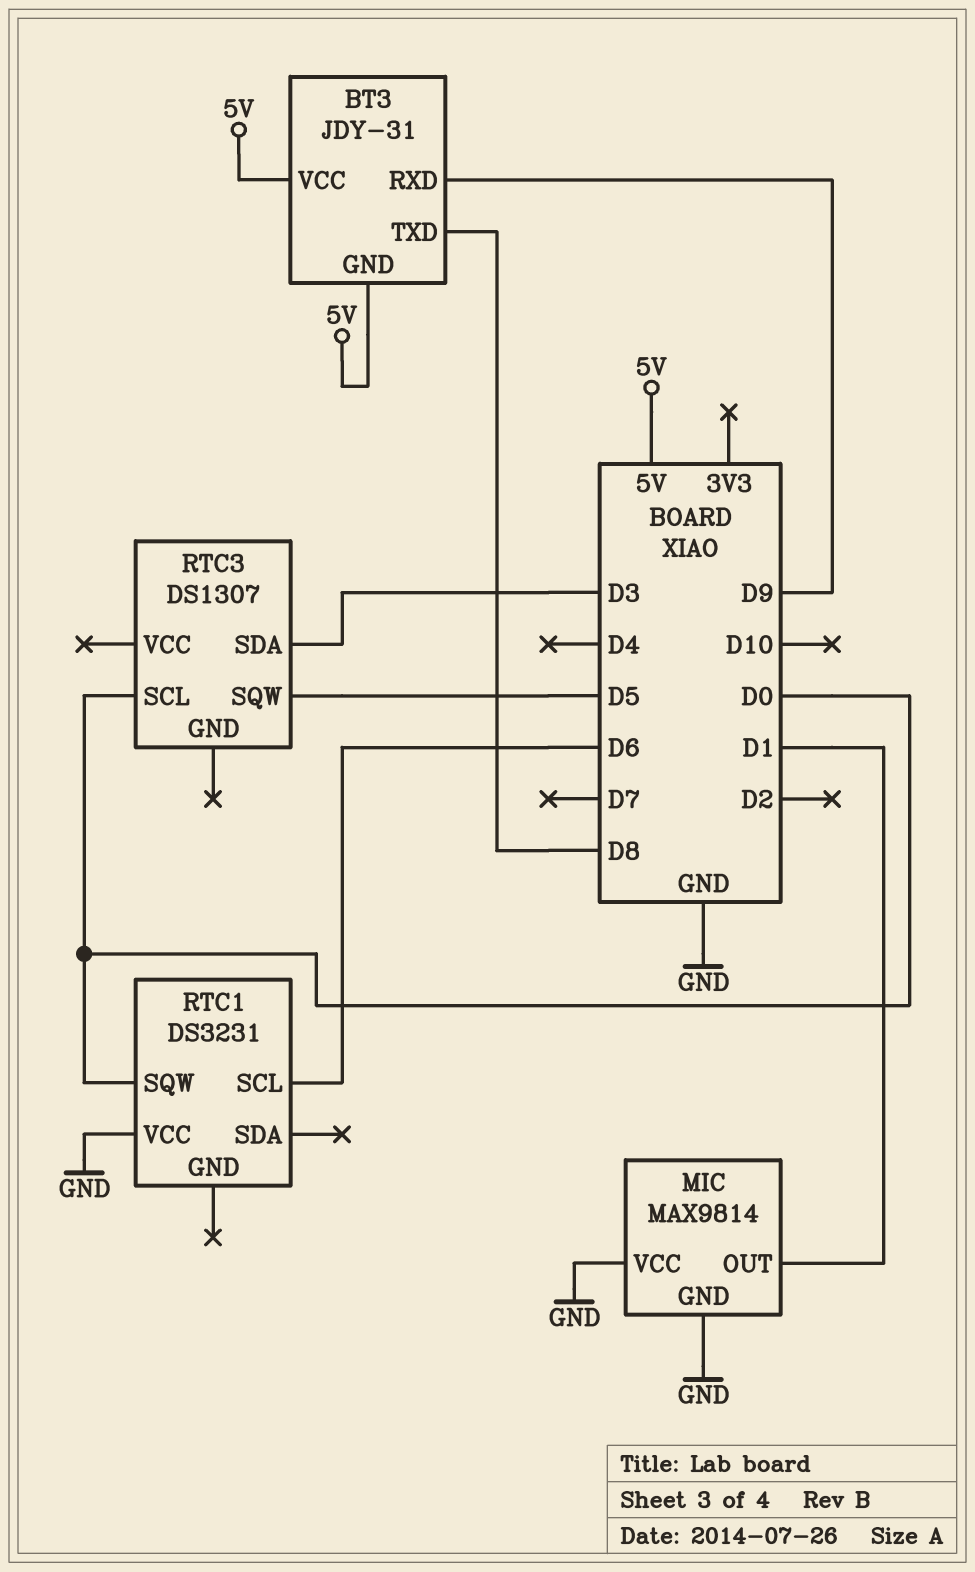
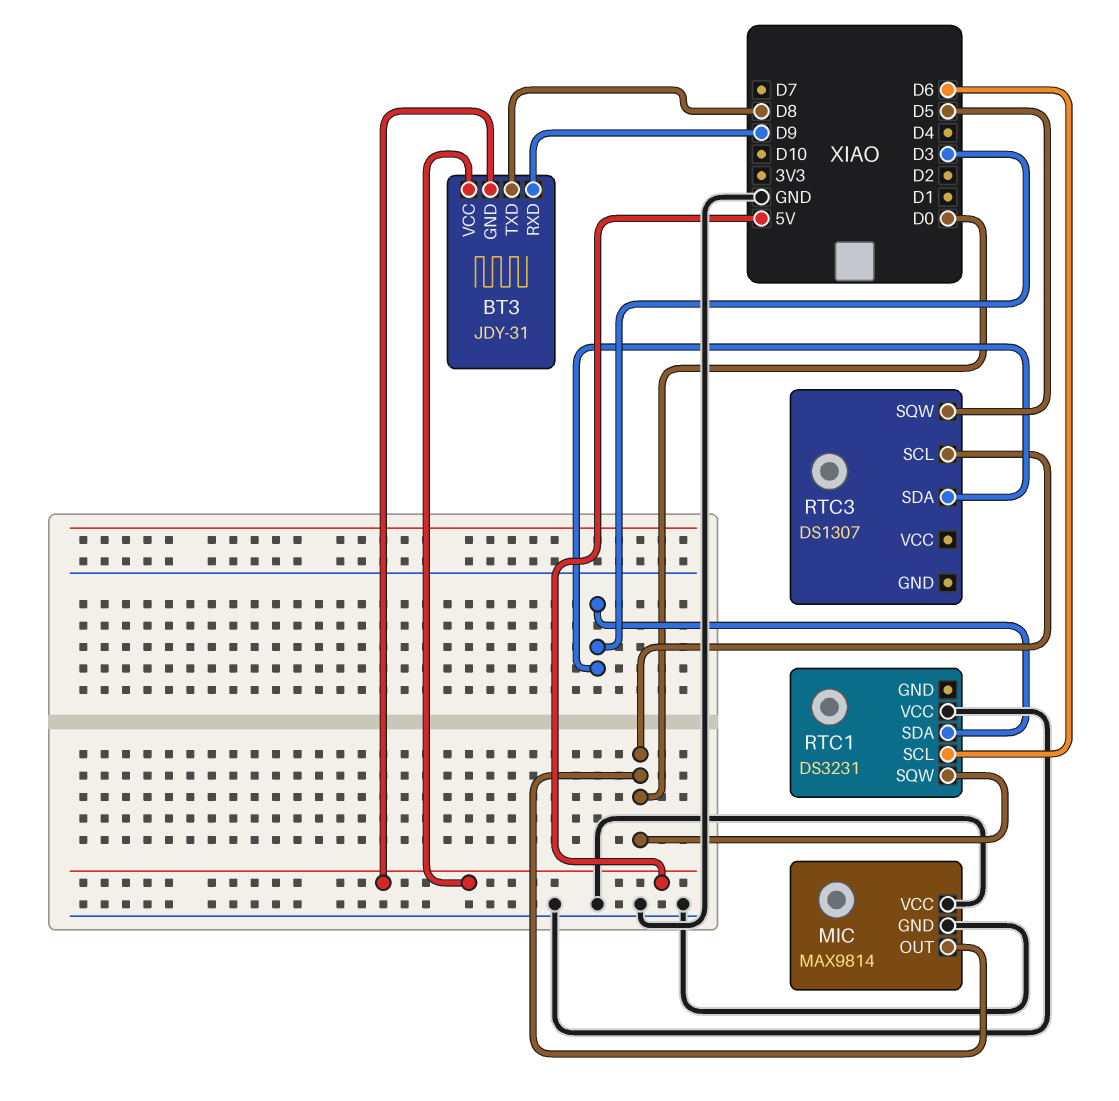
MIC pin OUT: D1 -> D0
RTC1 pin SDA: none -> D3

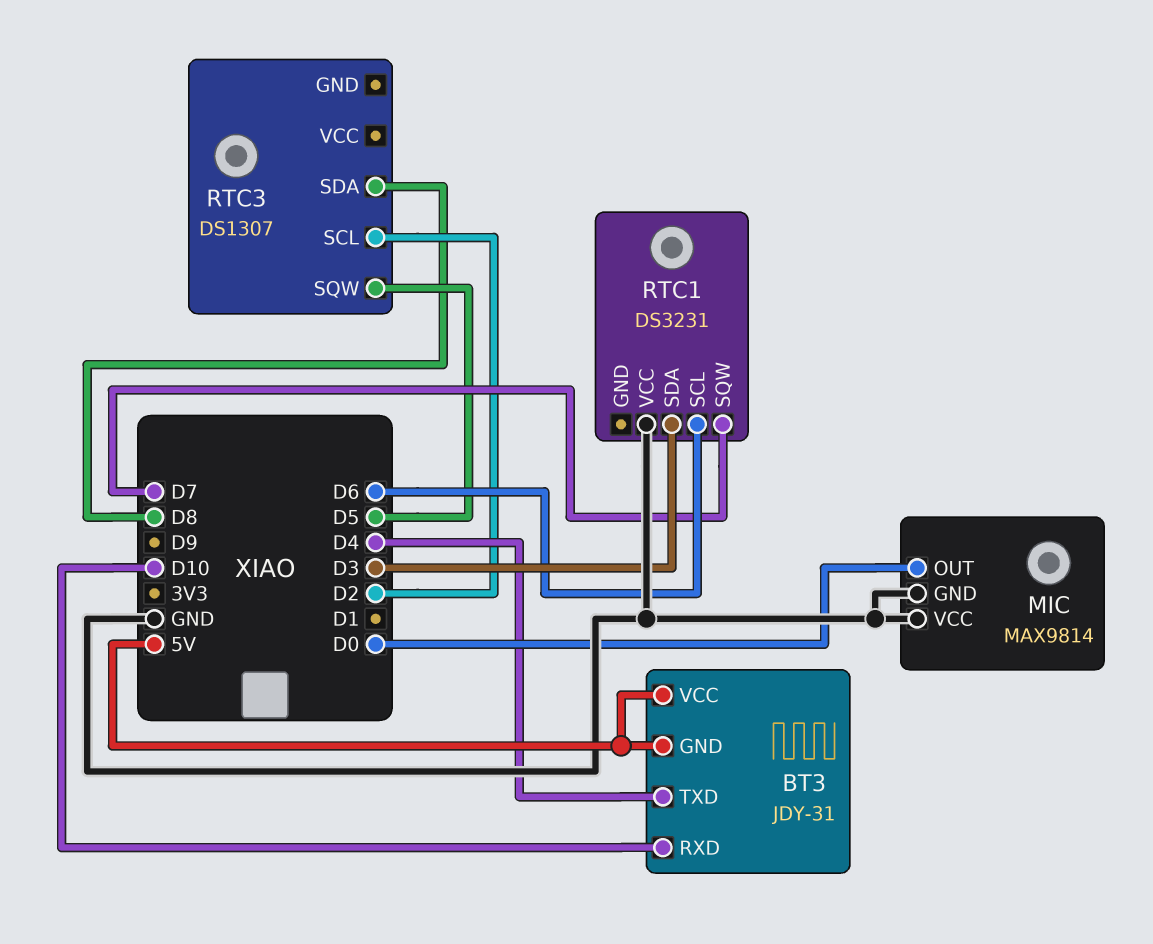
BT3 pin RXD: D9 -> D10
BT3 pin TXD: D8 -> D4
RTC1 pin SQW: D0 -> D7
RTC3 pin SCL: D0 -> D2
RTC3 pin SDA: D3 -> D8

